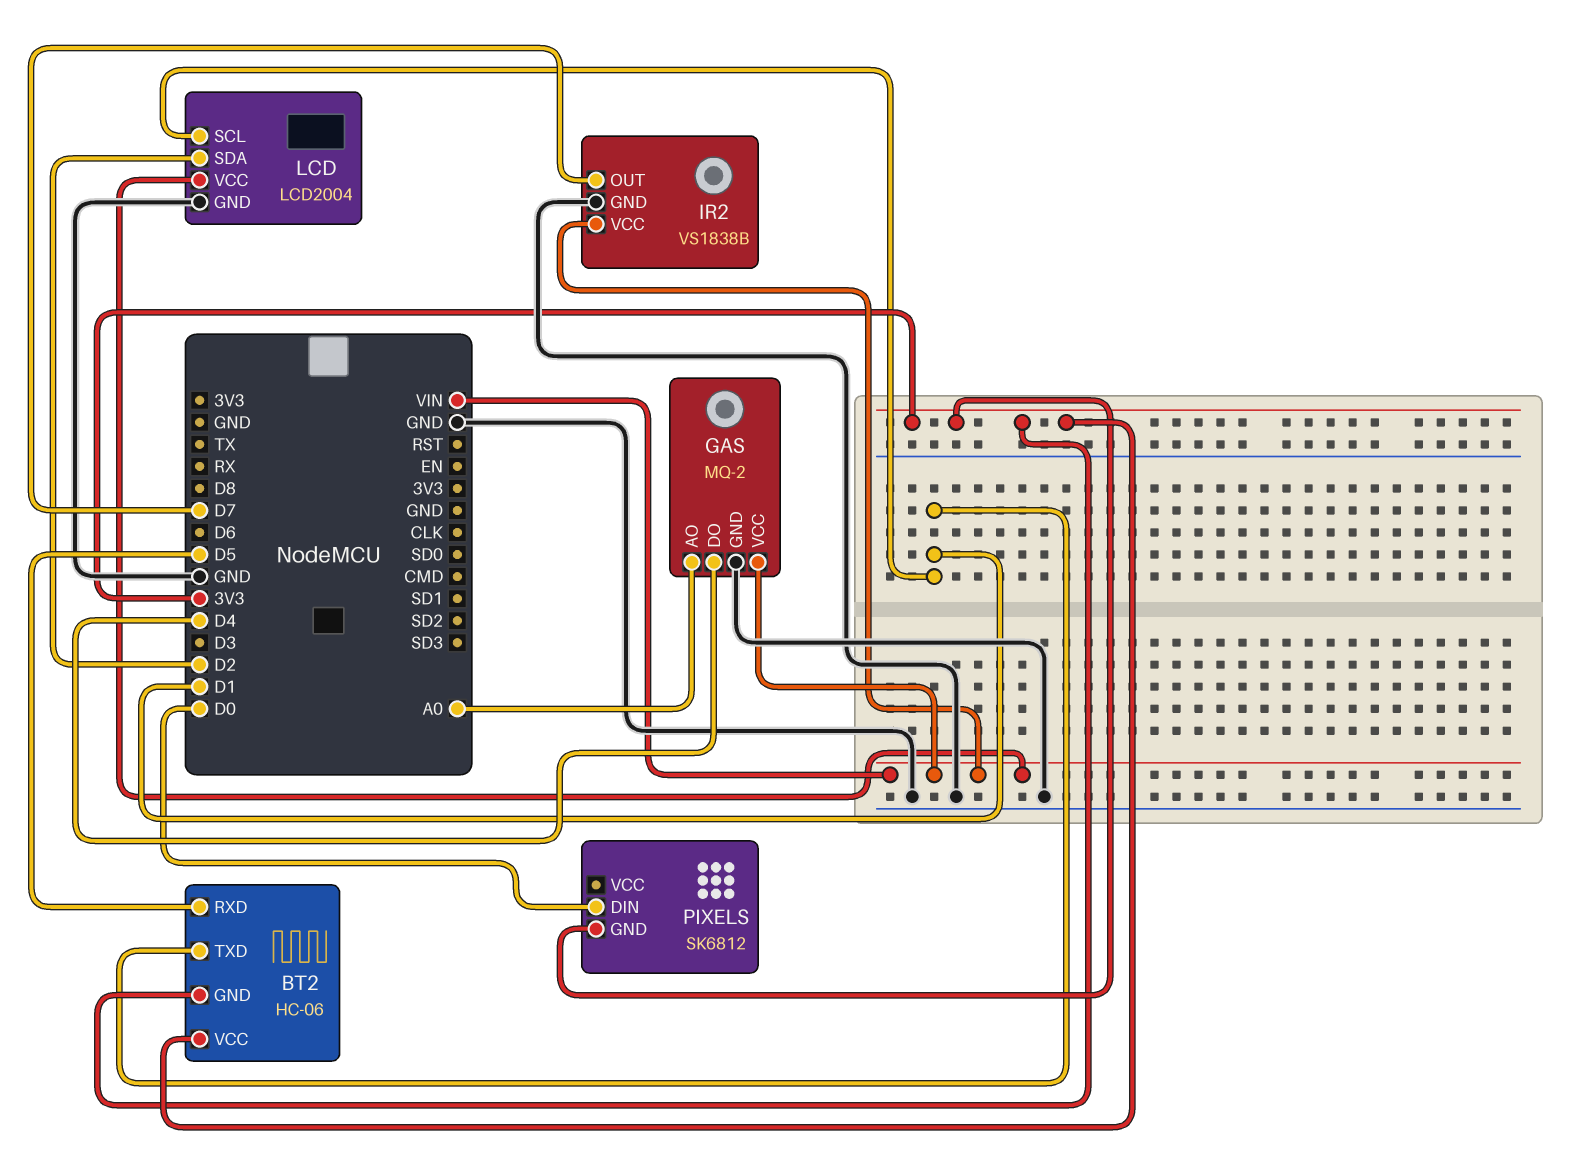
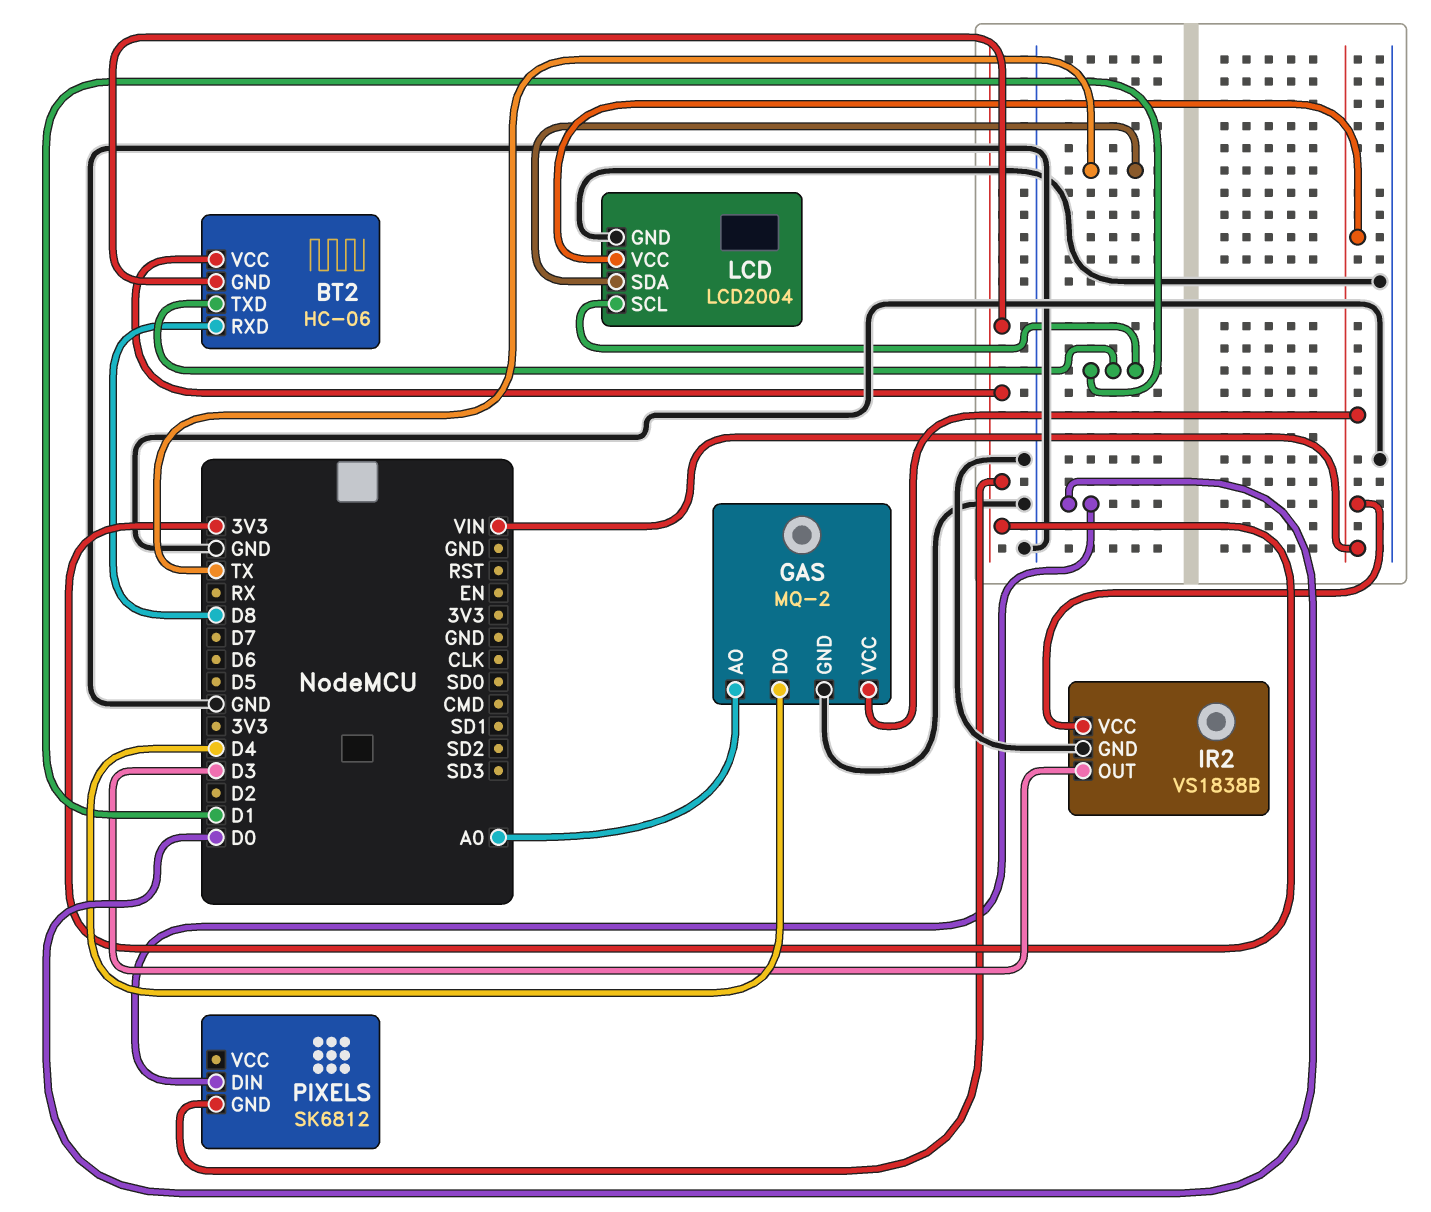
BT2 pin RXD: D5 -> D8
IR2 pin OUT: D7 -> D3
LCD pin SDA: D2 -> TX

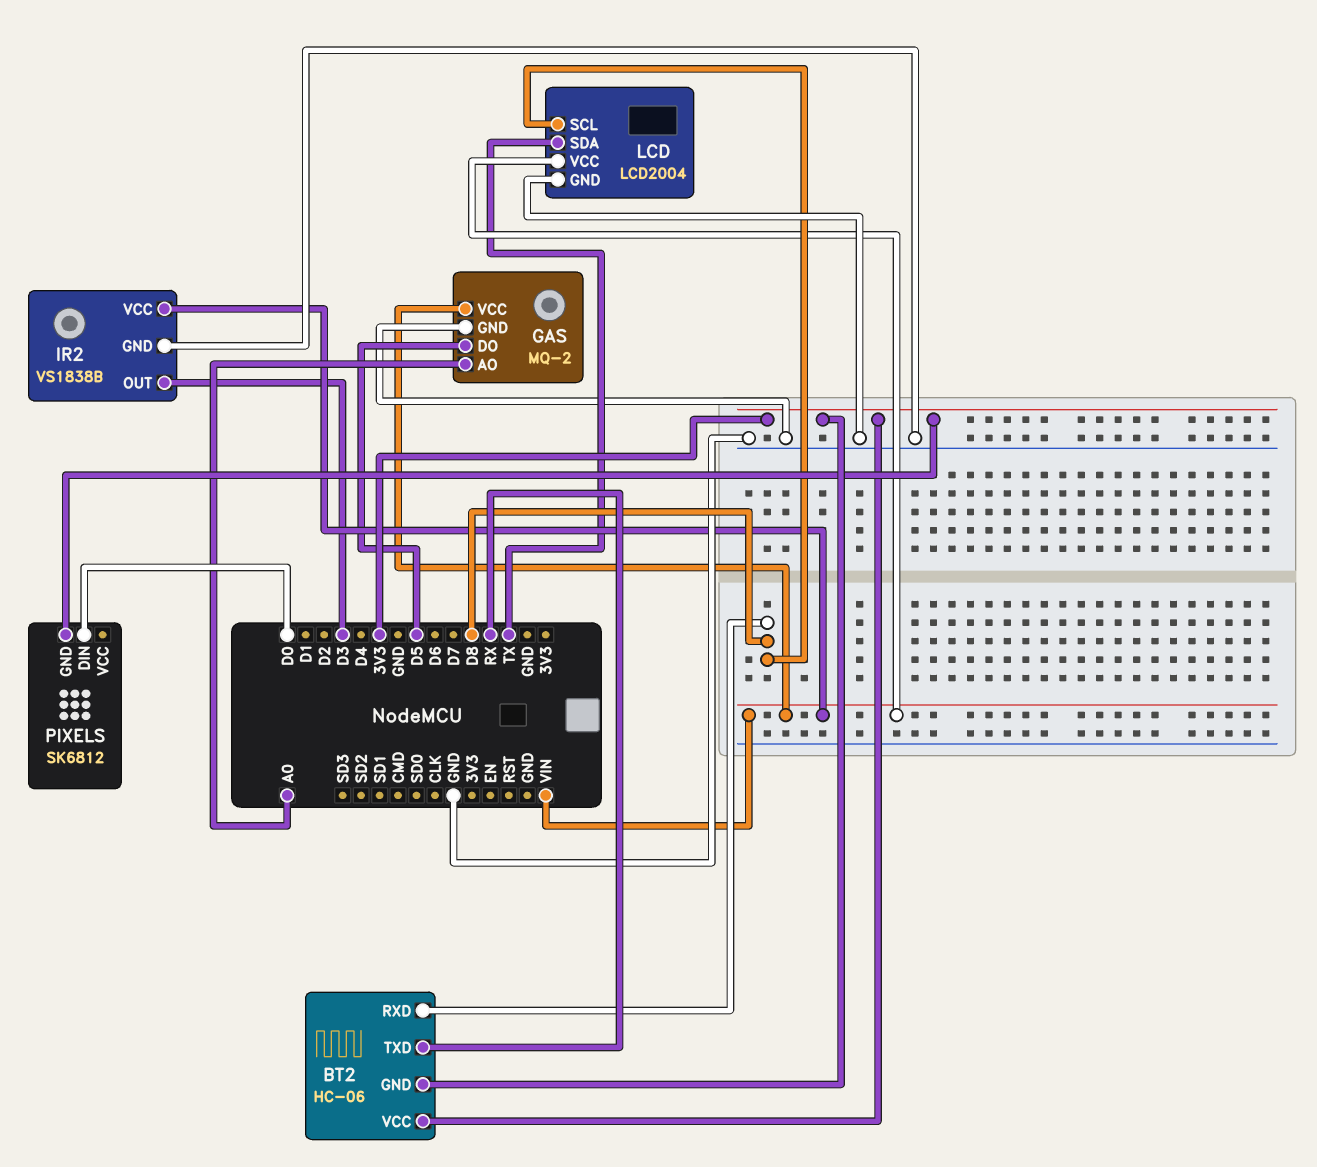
BT2 pin TXD: D1 -> RX
GAS pin DO: D4 -> D5
LCD pin SCL: D1 -> D8

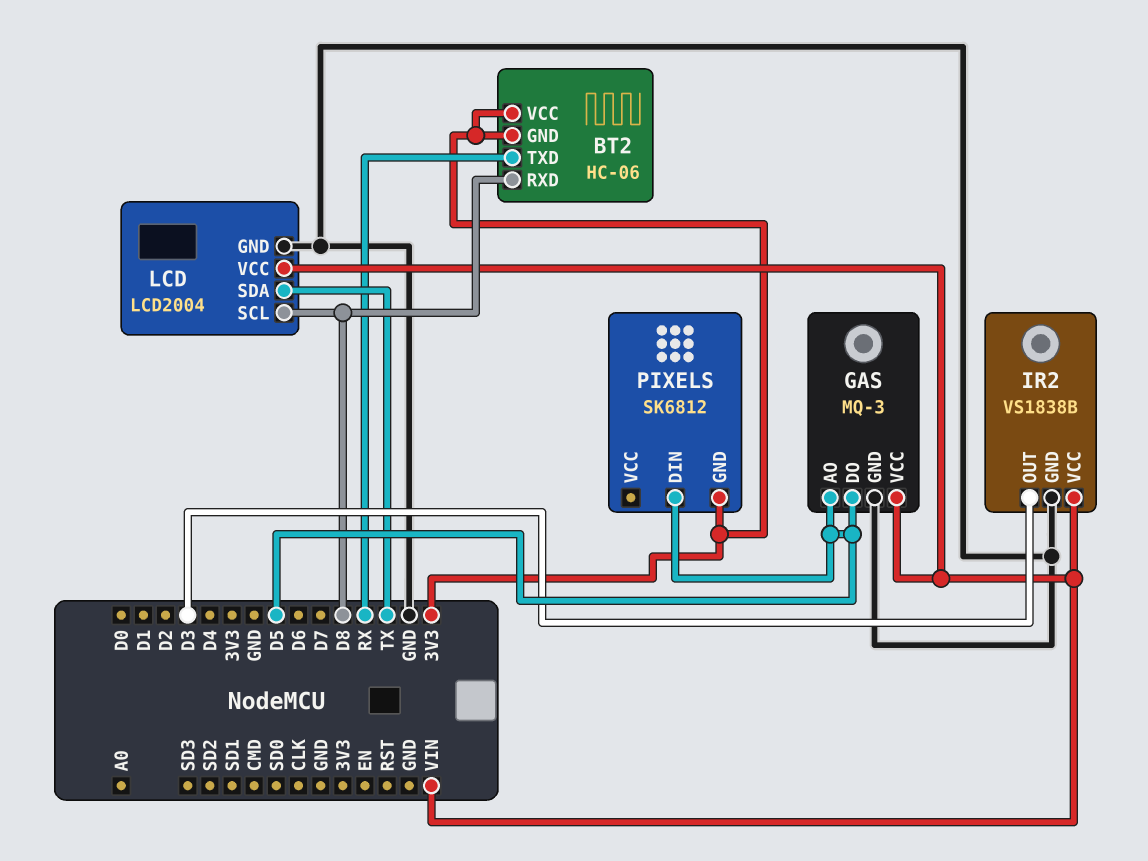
GAS: MQ-2 -> MQ-3
GAS pin AO: A0 -> D5
PIXELS pin DIN: D0 -> D5

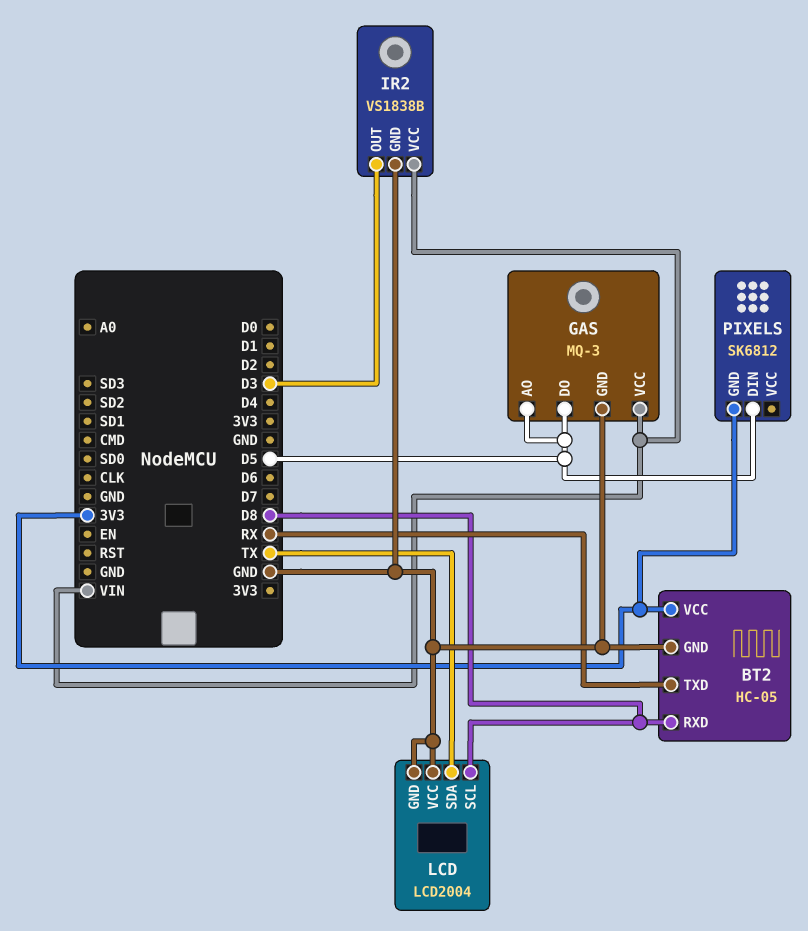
BT2: HC-06 -> HC-05
BT2 pin GND: 3V3 -> GND
LCD pin VCC: VIN -> GND

